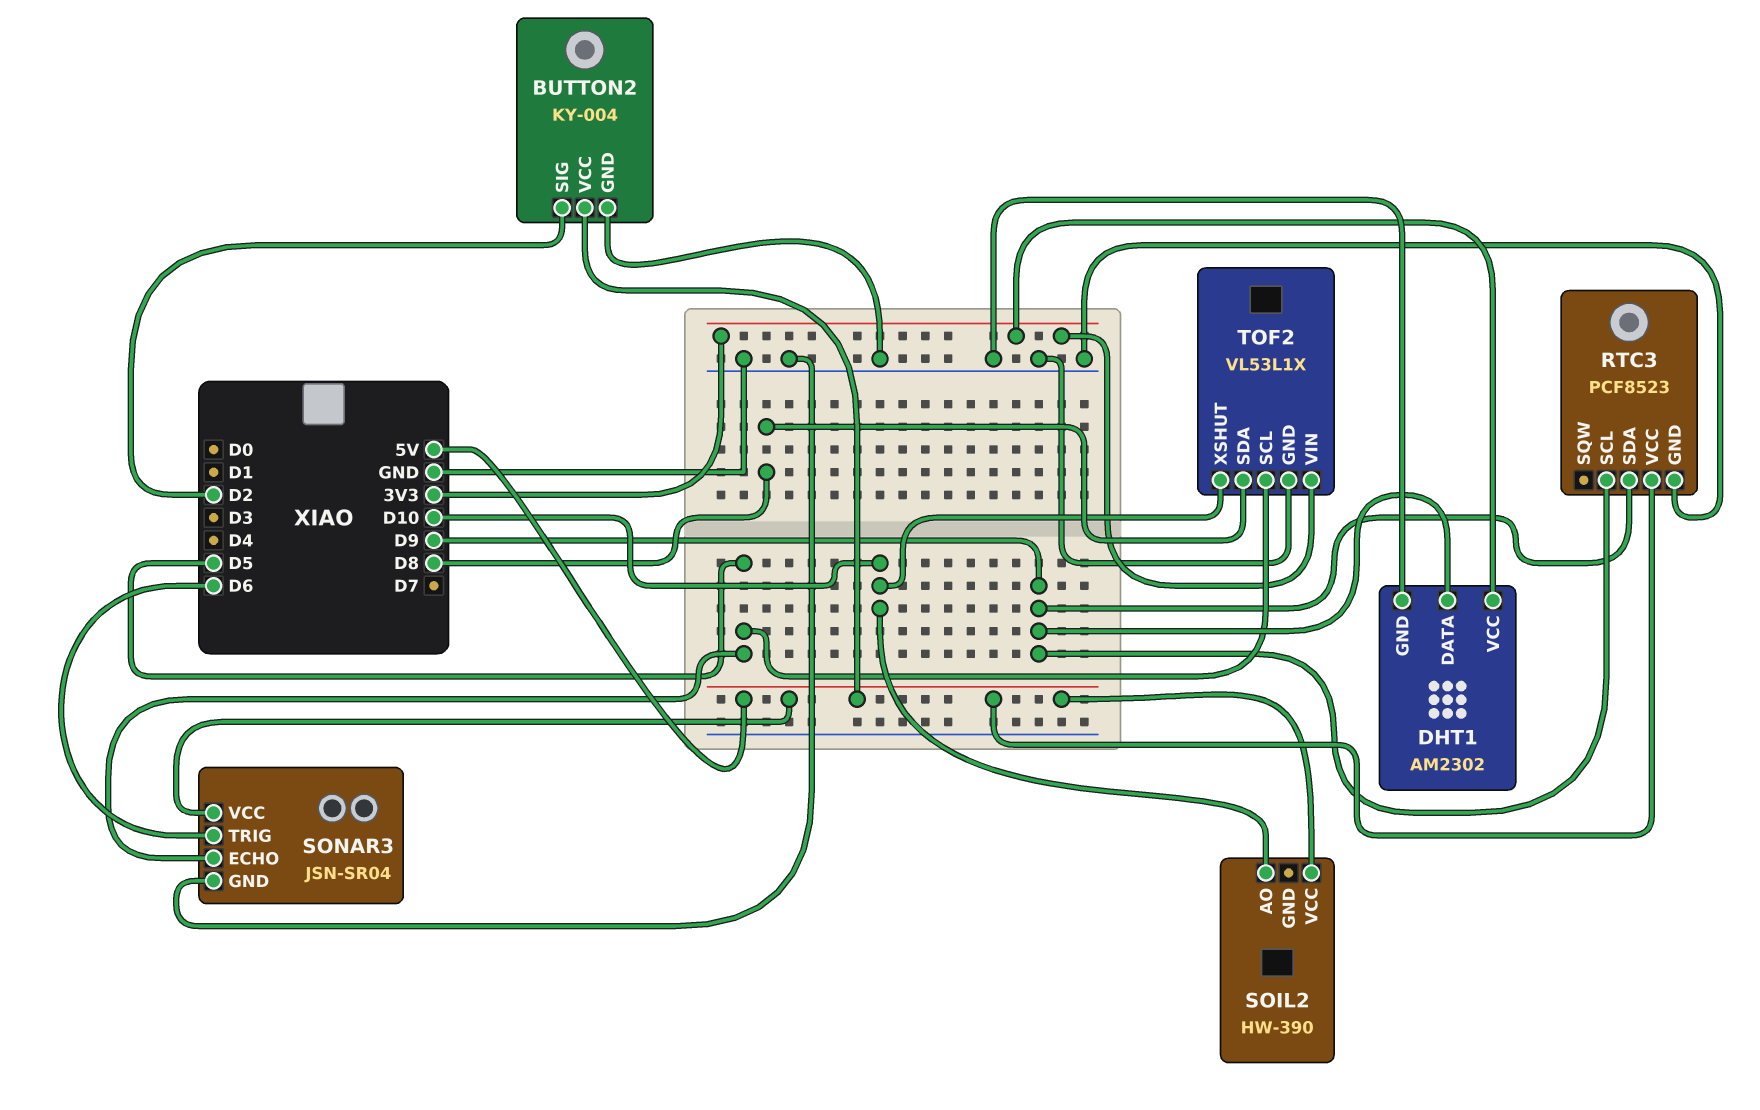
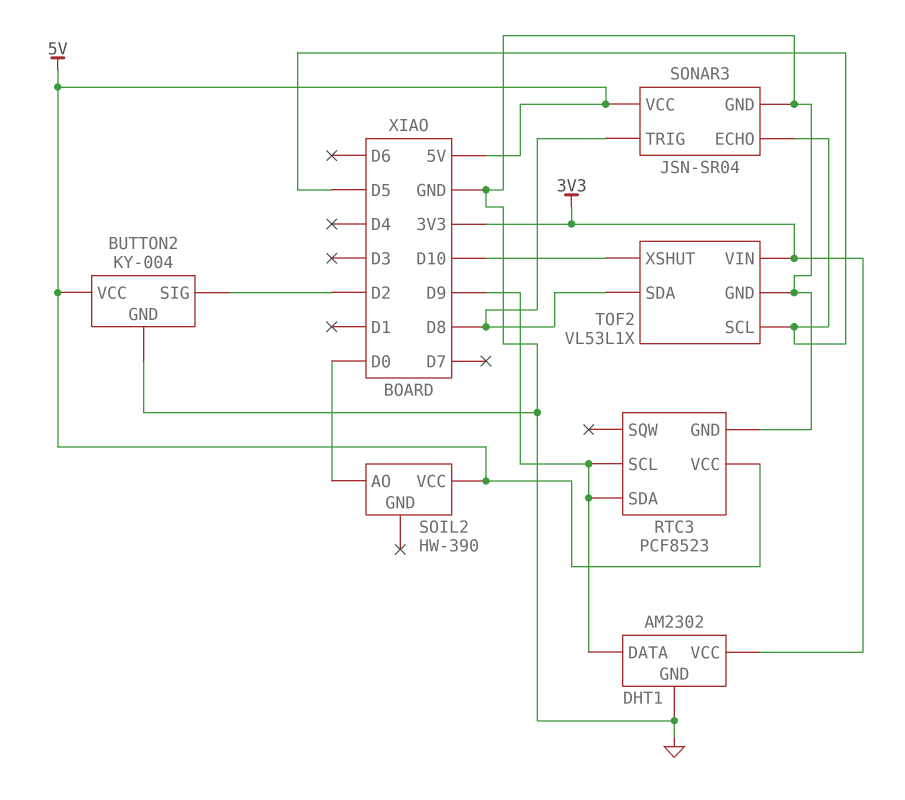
SOIL2 pin AO: D10 -> D0
SONAR3 pin TRIG: D6 -> D8

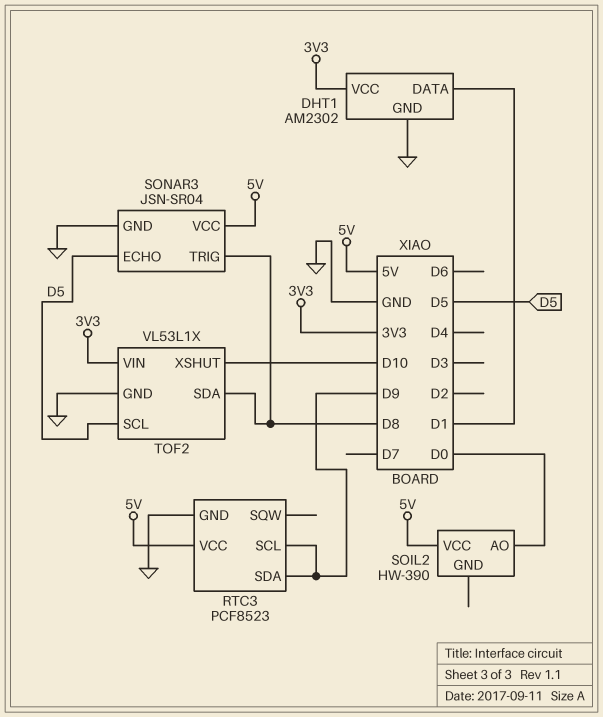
BUTTON2: KY-004 -> none
BUTTON2 pin GND: GND -> none
BUTTON2 pin SIG: D2 -> none
BUTTON2 pin VCC: 5V -> none
DHT1 pin DATA: D9 -> D1

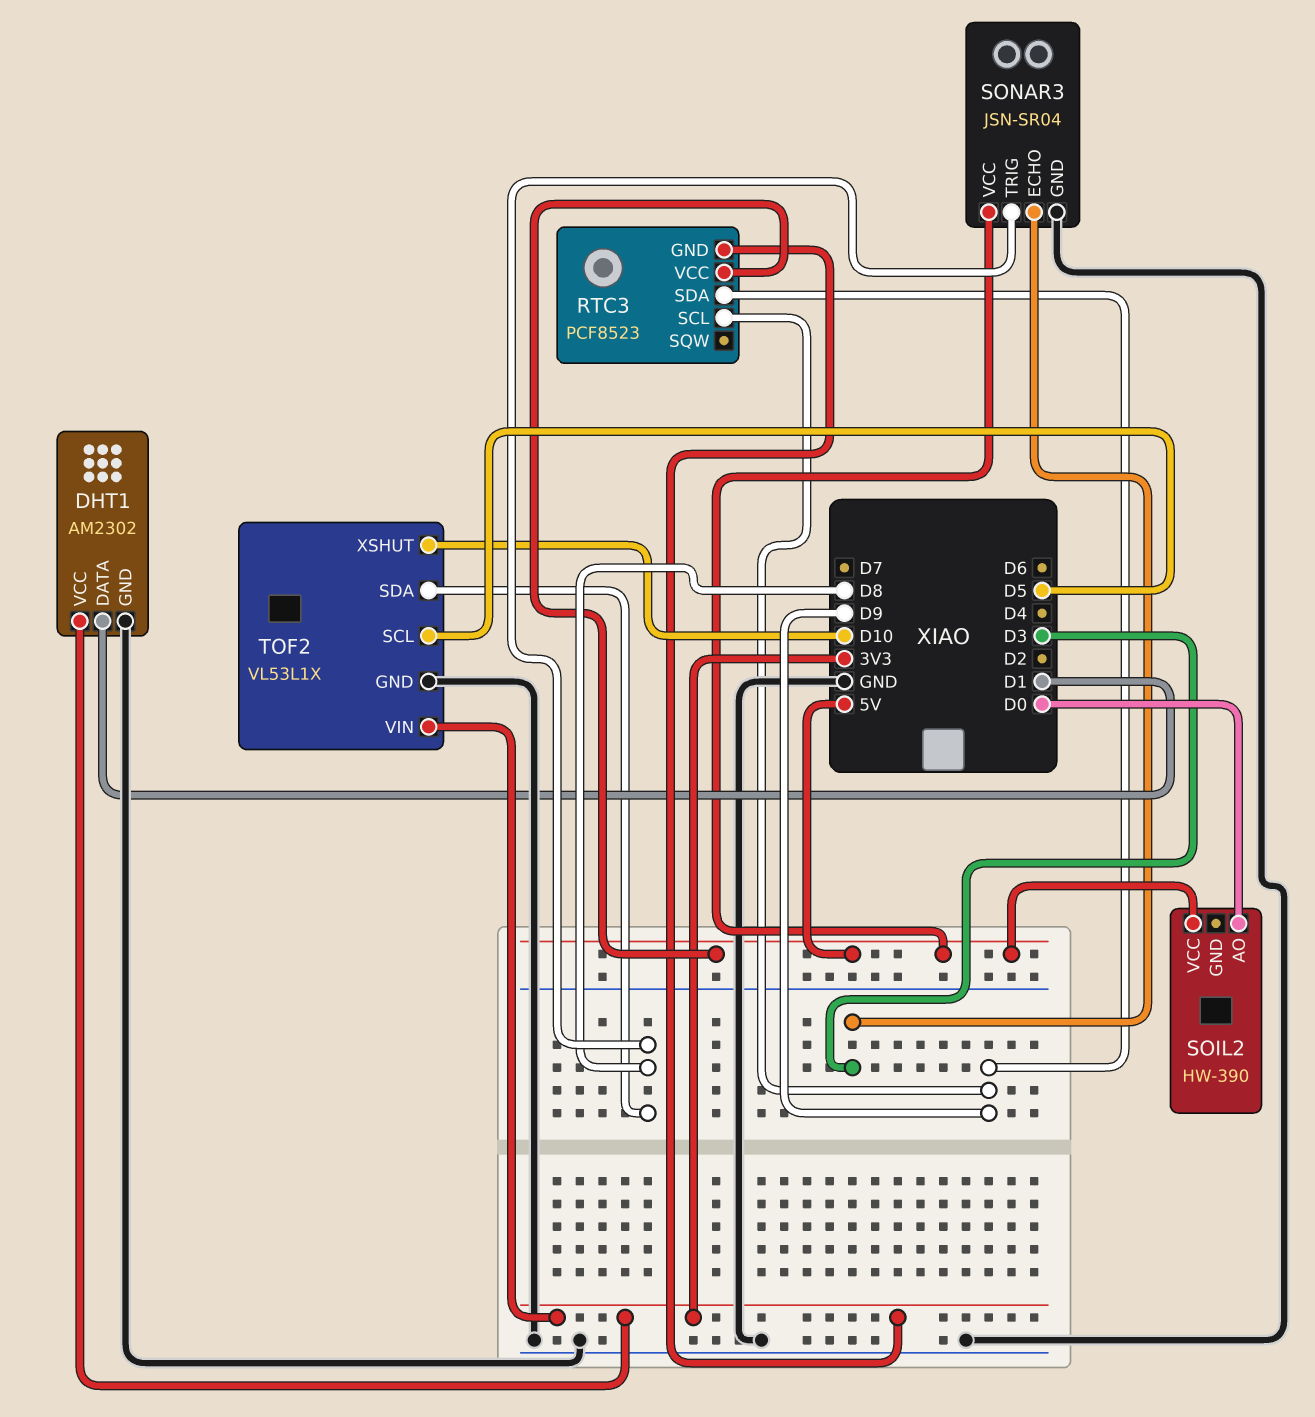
RTC3 pin GND: GND -> 3V3
SONAR3 pin ECHO: D5 -> D3

